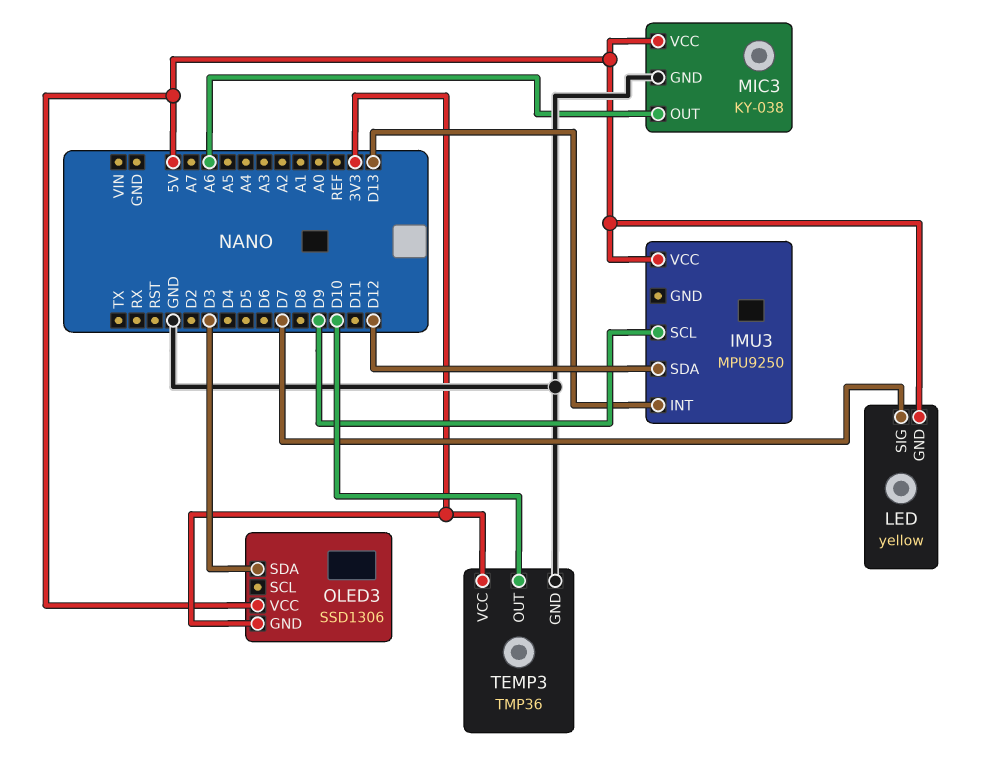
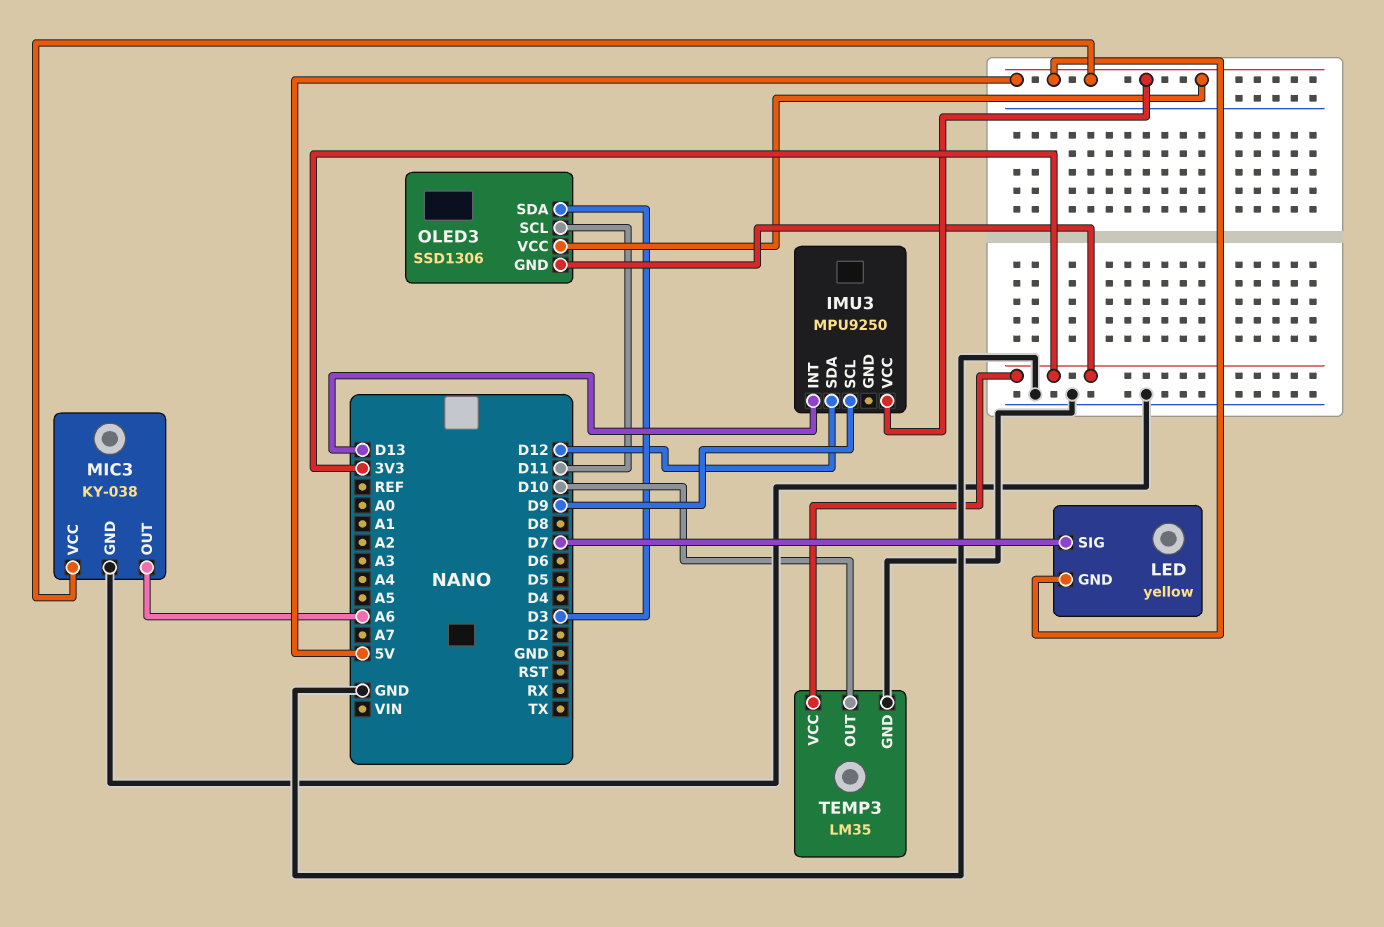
OLED3 pin SCL: none -> D11
TEMP3: TMP36 -> LM35

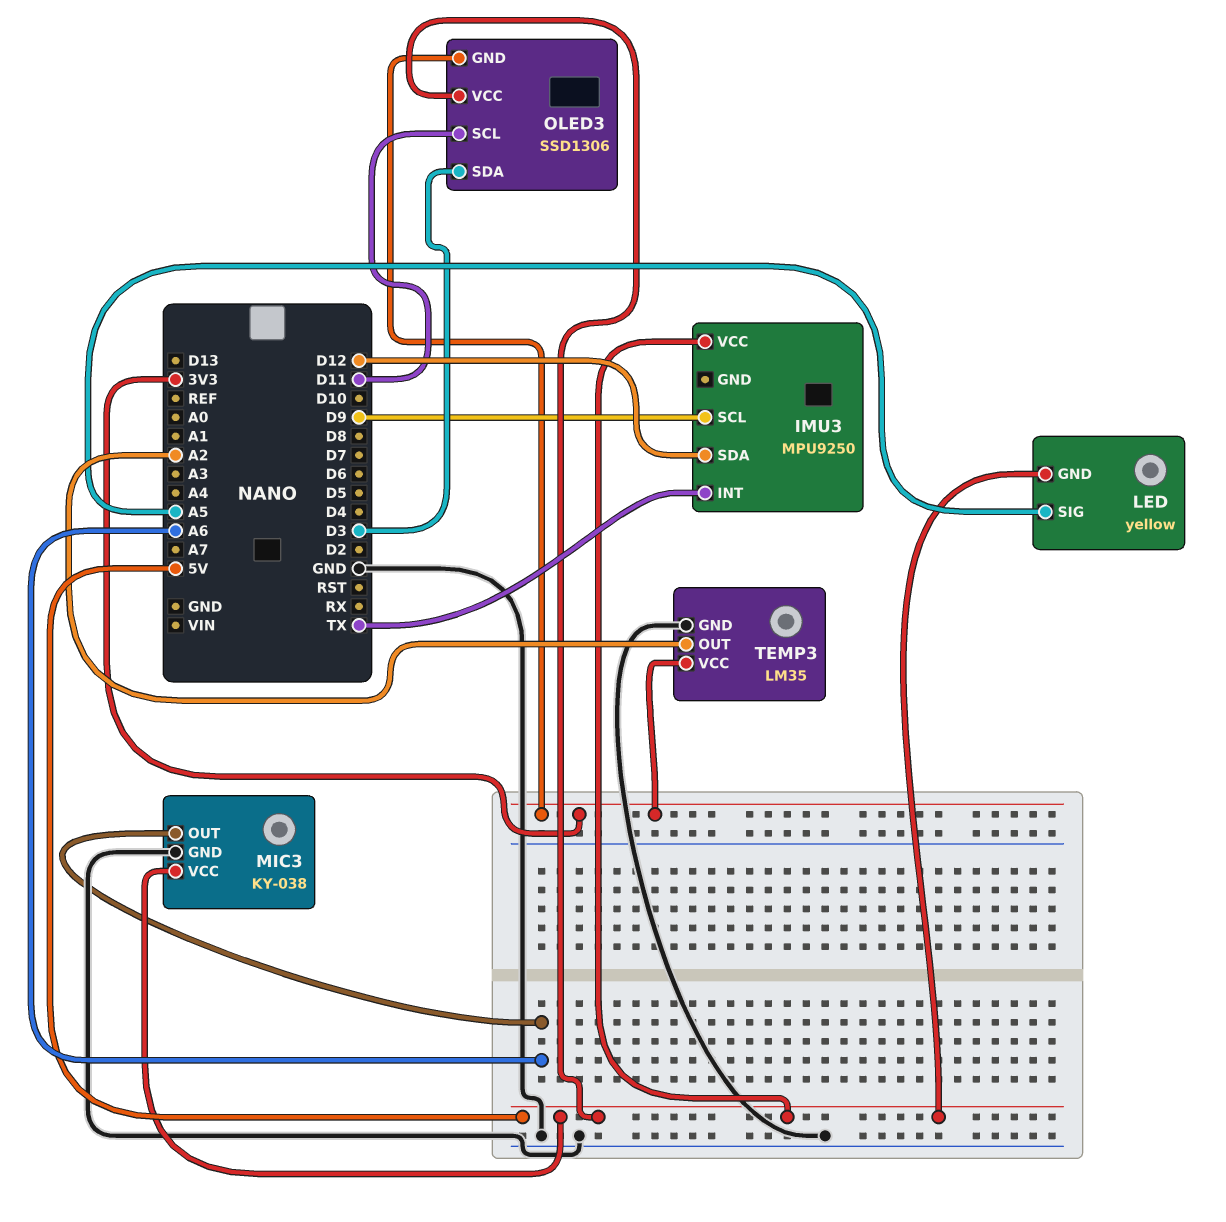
IMU3 pin INT: D13 -> TX
LED pin SIG: D7 -> A5
TEMP3 pin OUT: D10 -> A2

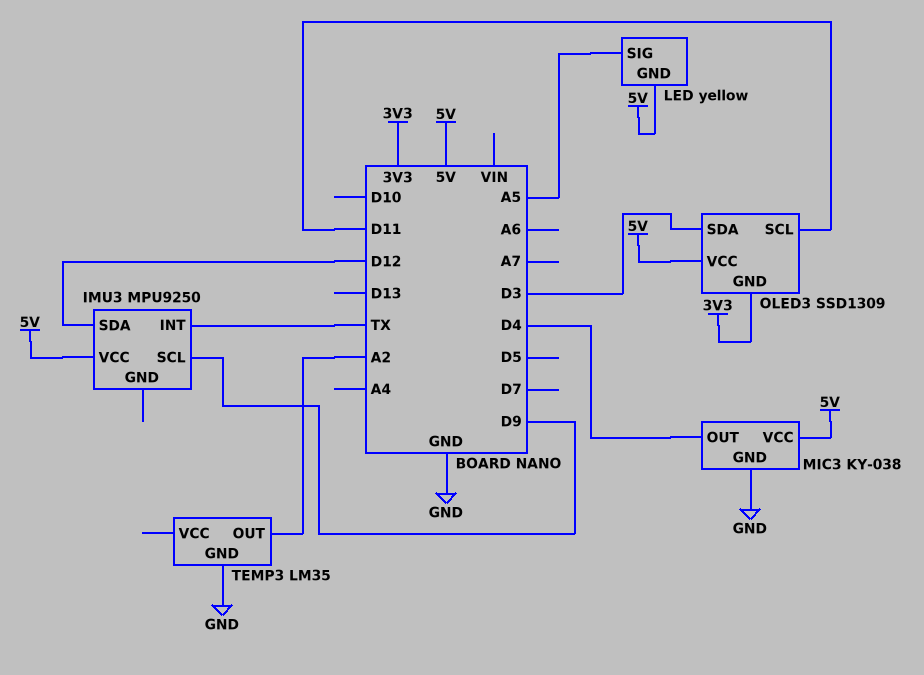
MIC3 pin OUT: A6 -> D4
OLED3: SSD1306 -> SSD1309
TEMP3 pin VCC: 3V3 -> none

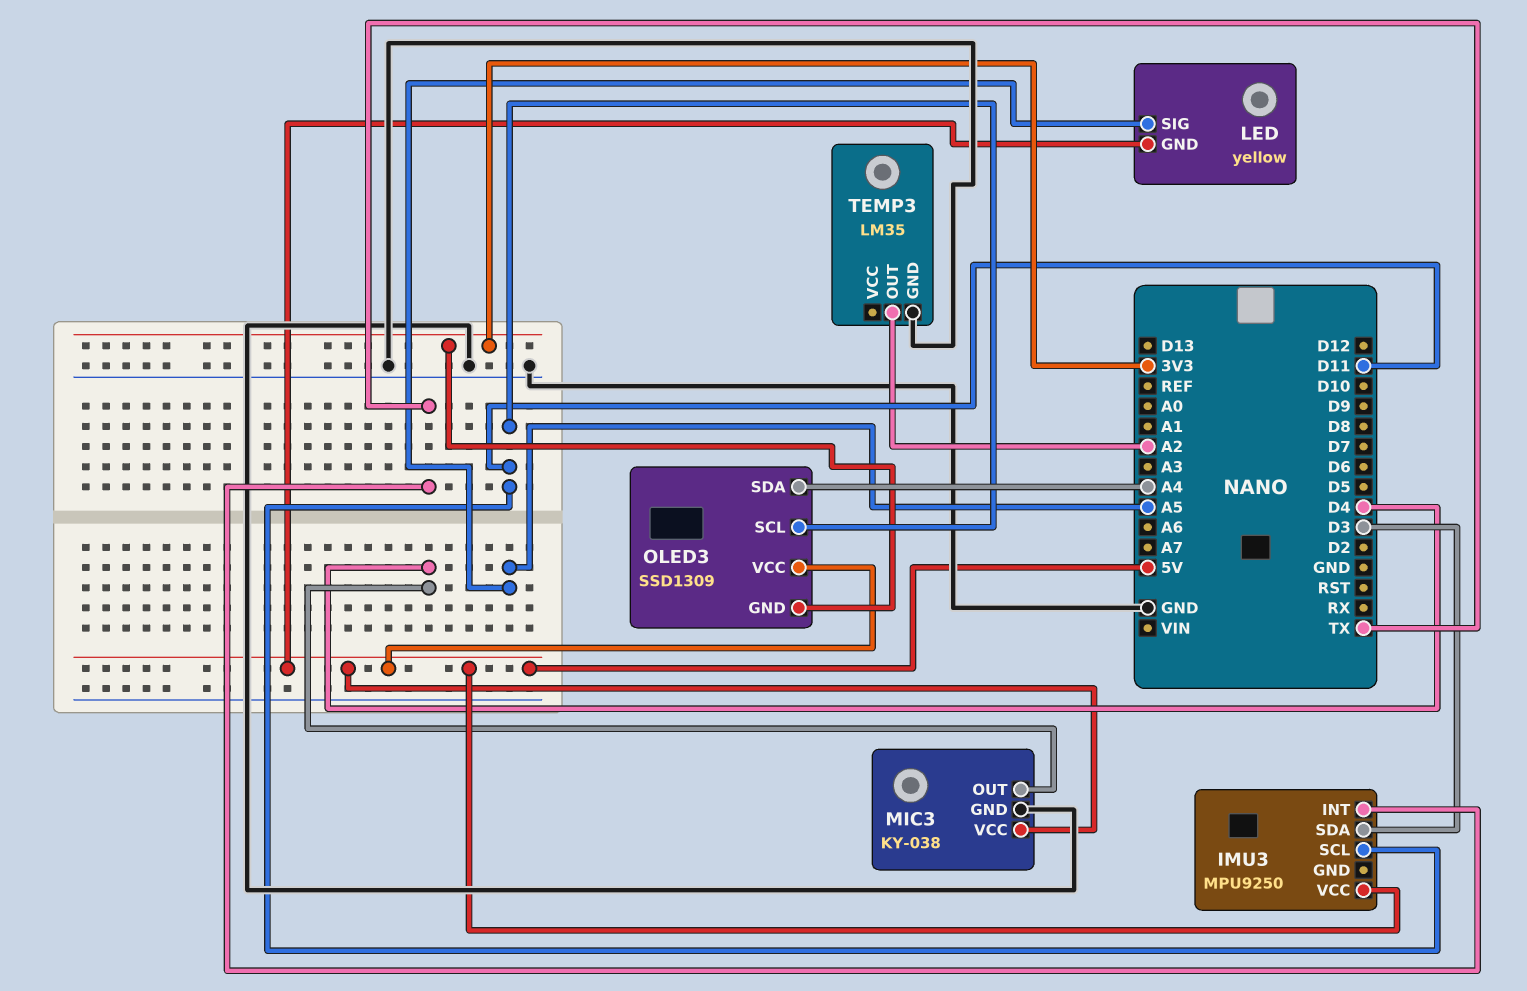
IMU3 pin SCL: D9 -> D11
IMU3 pin SDA: D12 -> D3
OLED3 pin SDA: D3 -> A4

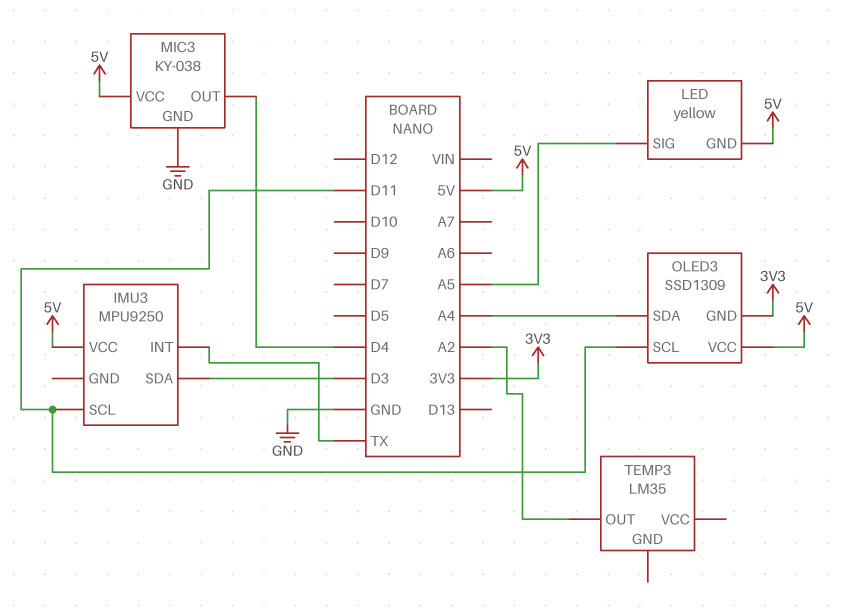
TEMP3 pin GND: GND -> none

